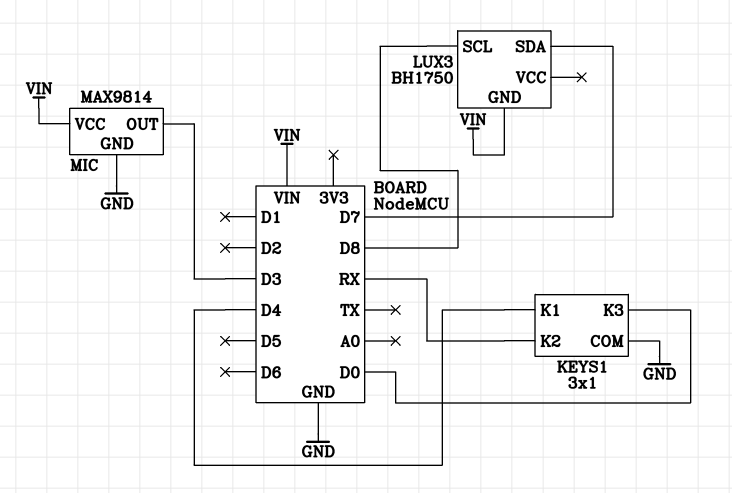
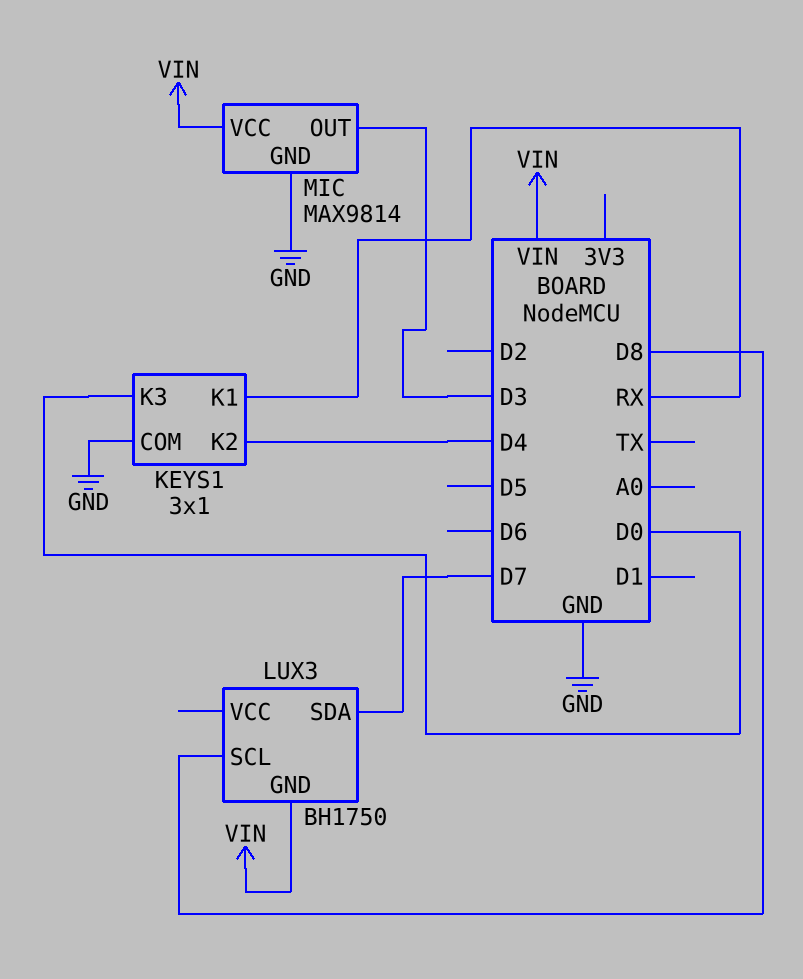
KEYS1 pin K1: D4 -> RX
KEYS1 pin K2: RX -> D4

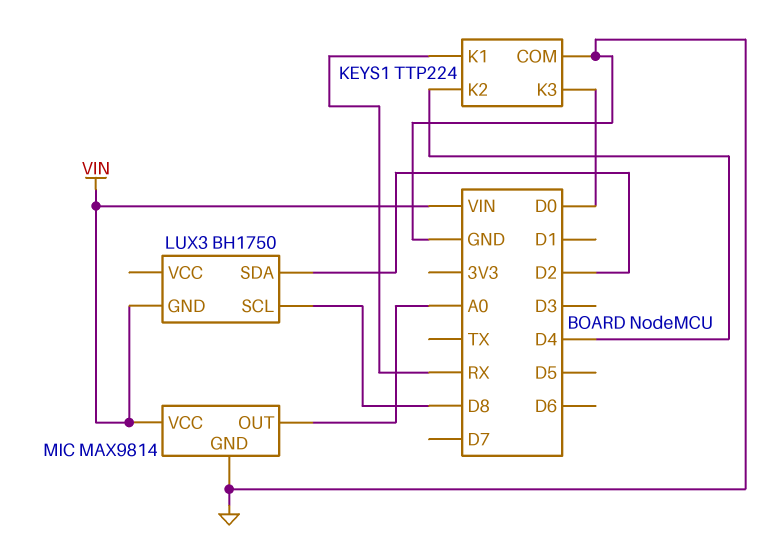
KEYS1: 3x1 -> TTP224
LUX3 pin SDA: D7 -> D2
MIC pin OUT: D3 -> A0

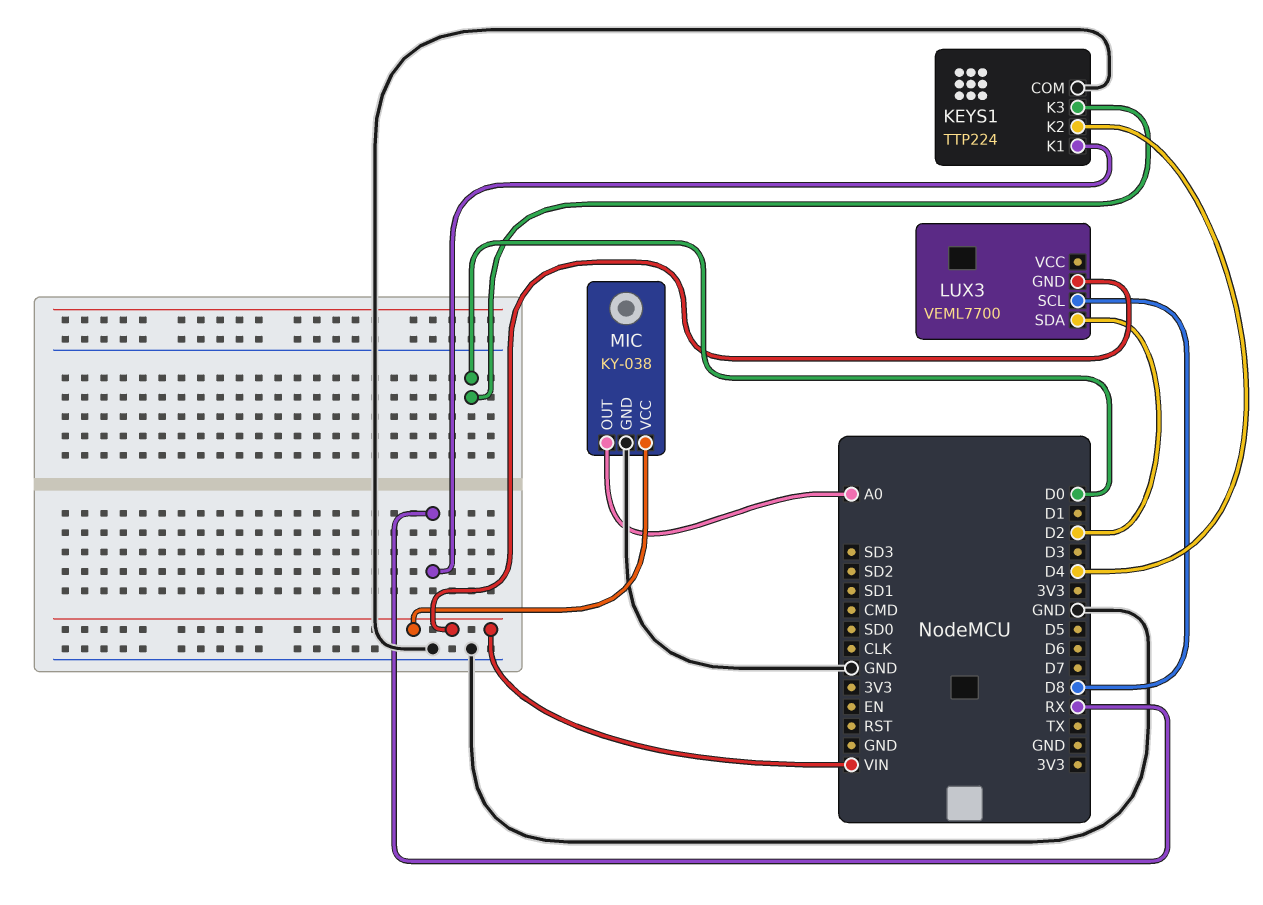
LUX3: BH1750 -> VEML7700
MIC: MAX9814 -> KY-038

